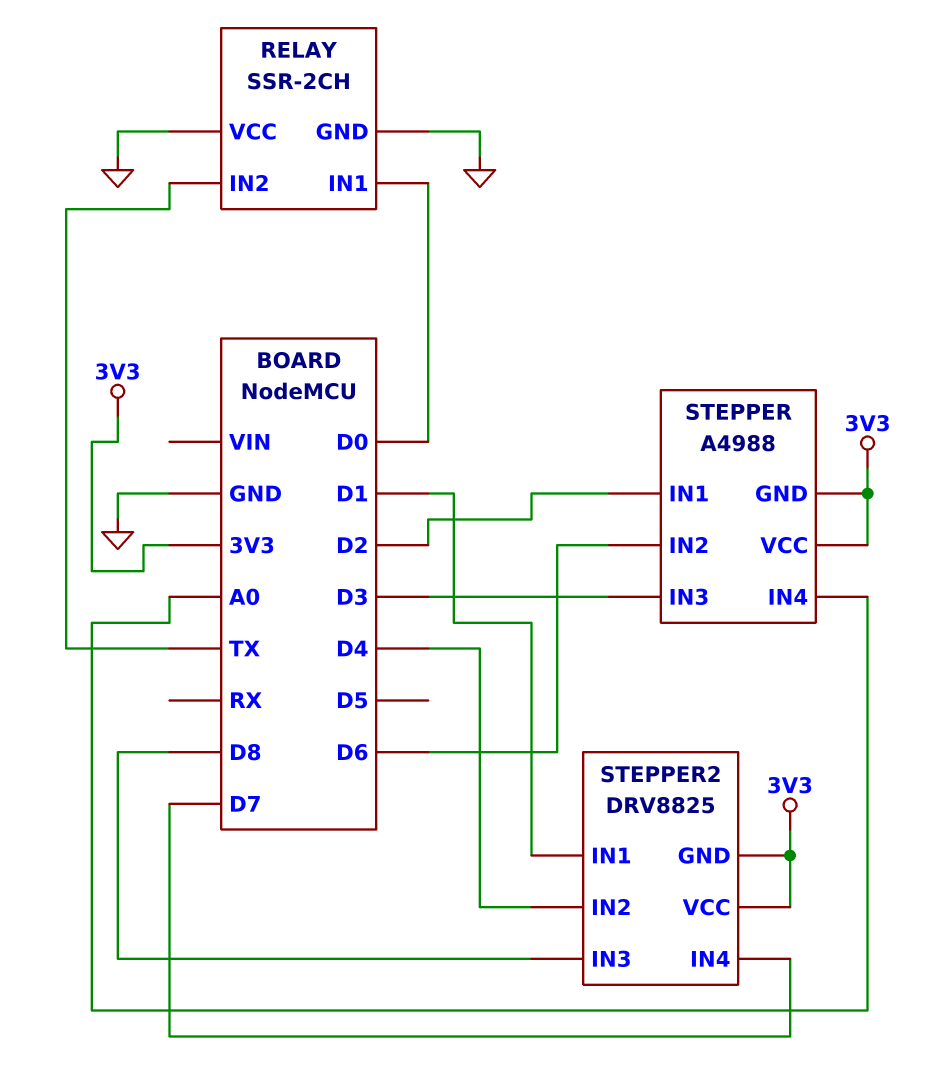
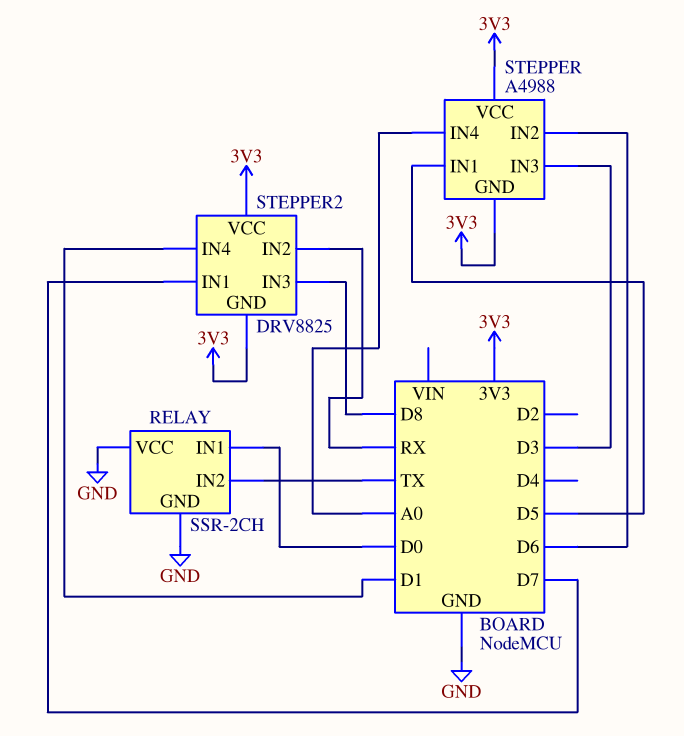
STEPPER pin IN1: D2 -> D5
STEPPER2 pin IN1: D1 -> D7
STEPPER2 pin IN2: D4 -> RX
STEPPER2 pin IN4: D7 -> D1

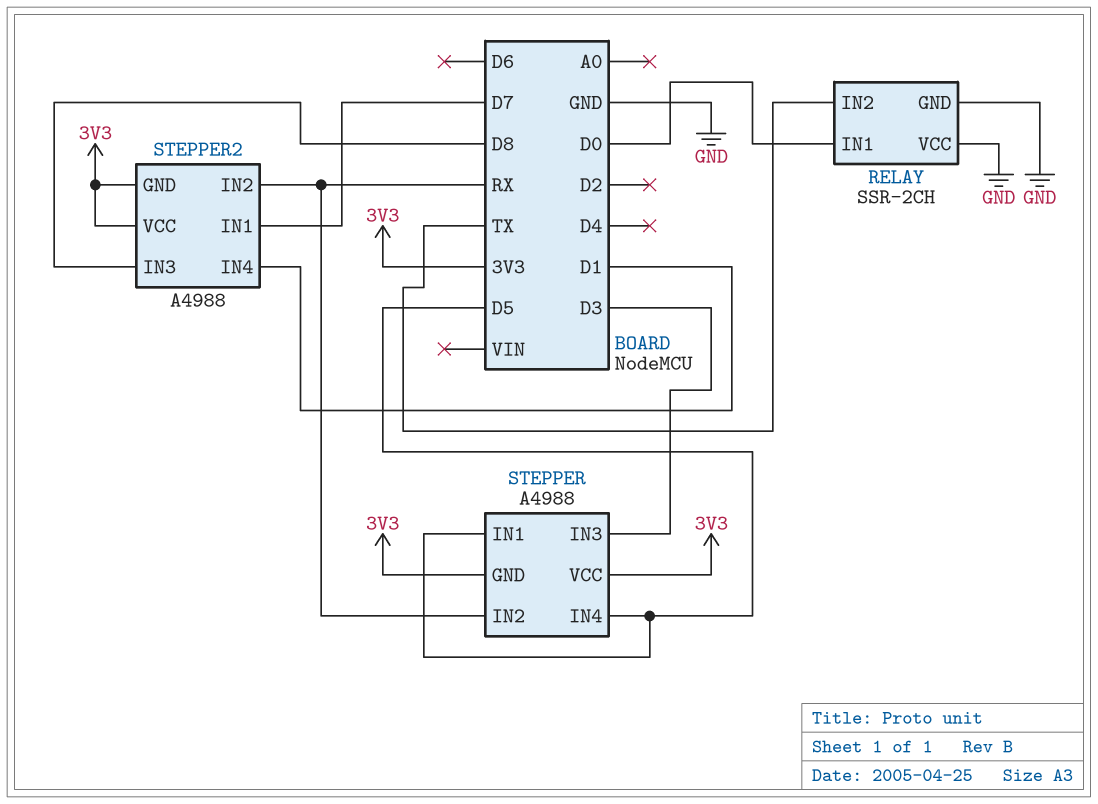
STEPPER pin IN2: D6 -> RX
STEPPER pin IN4: A0 -> D5
STEPPER2: DRV8825 -> A4988

